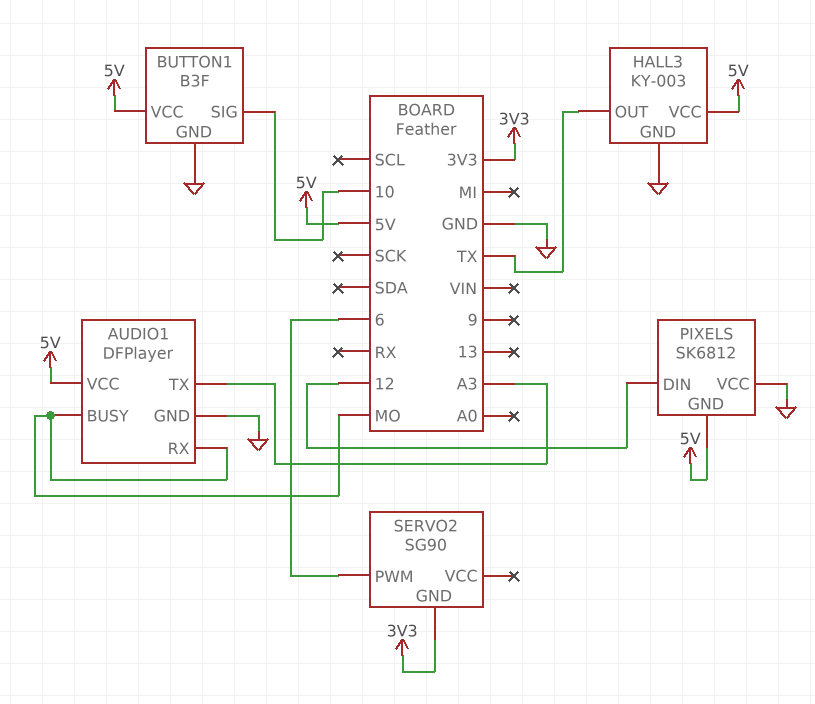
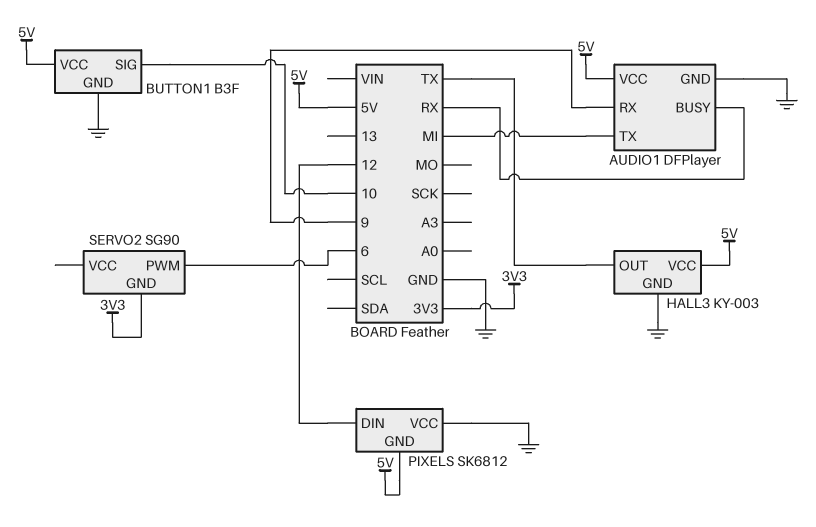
AUDIO1 pin BUSY: MO -> RX
AUDIO1 pin RX: MO -> 9
AUDIO1 pin TX: A3 -> MI

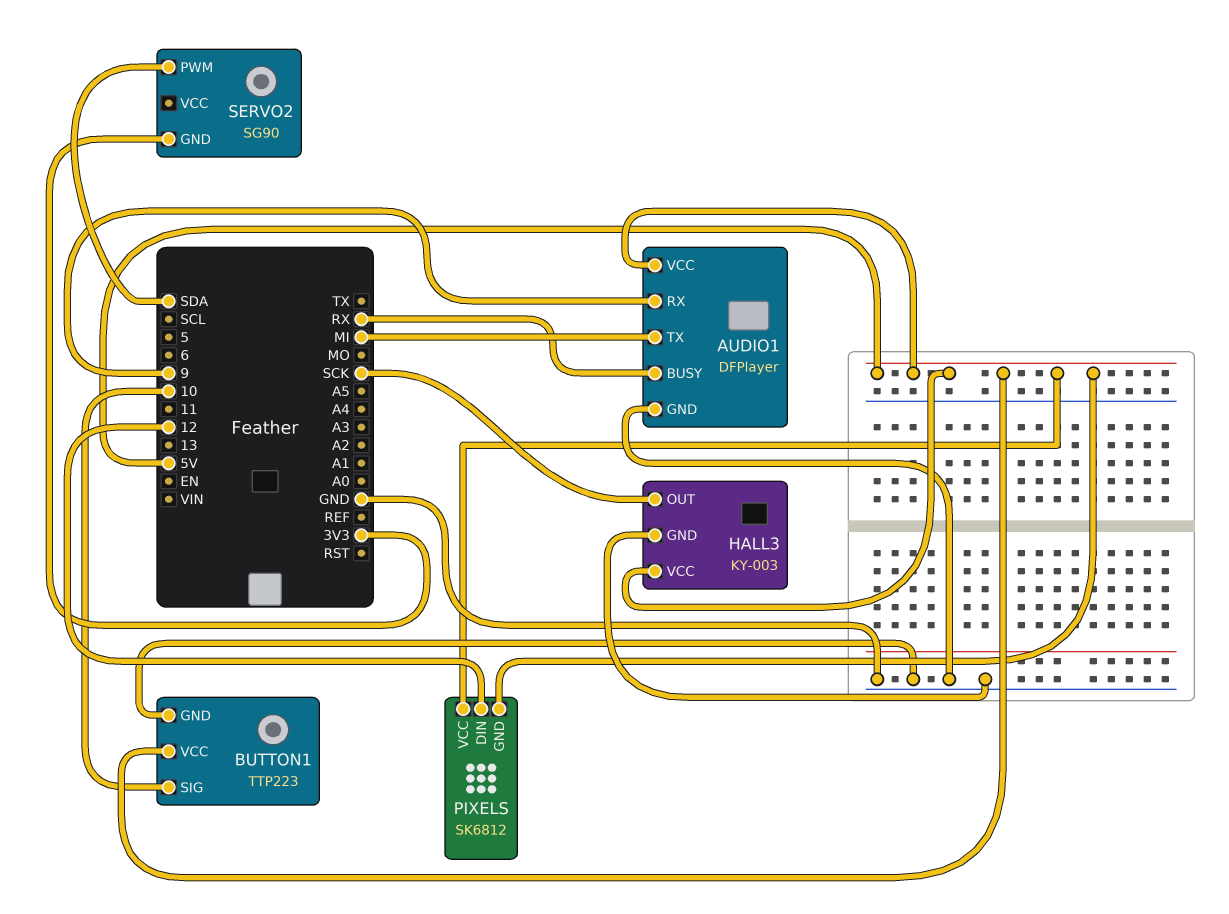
BUTTON1: B3F -> TTP223
HALL3 pin OUT: TX -> SCK
PIXELS pin VCC: GND -> 5V
SERVO2 pin PWM: 6 -> SDA

